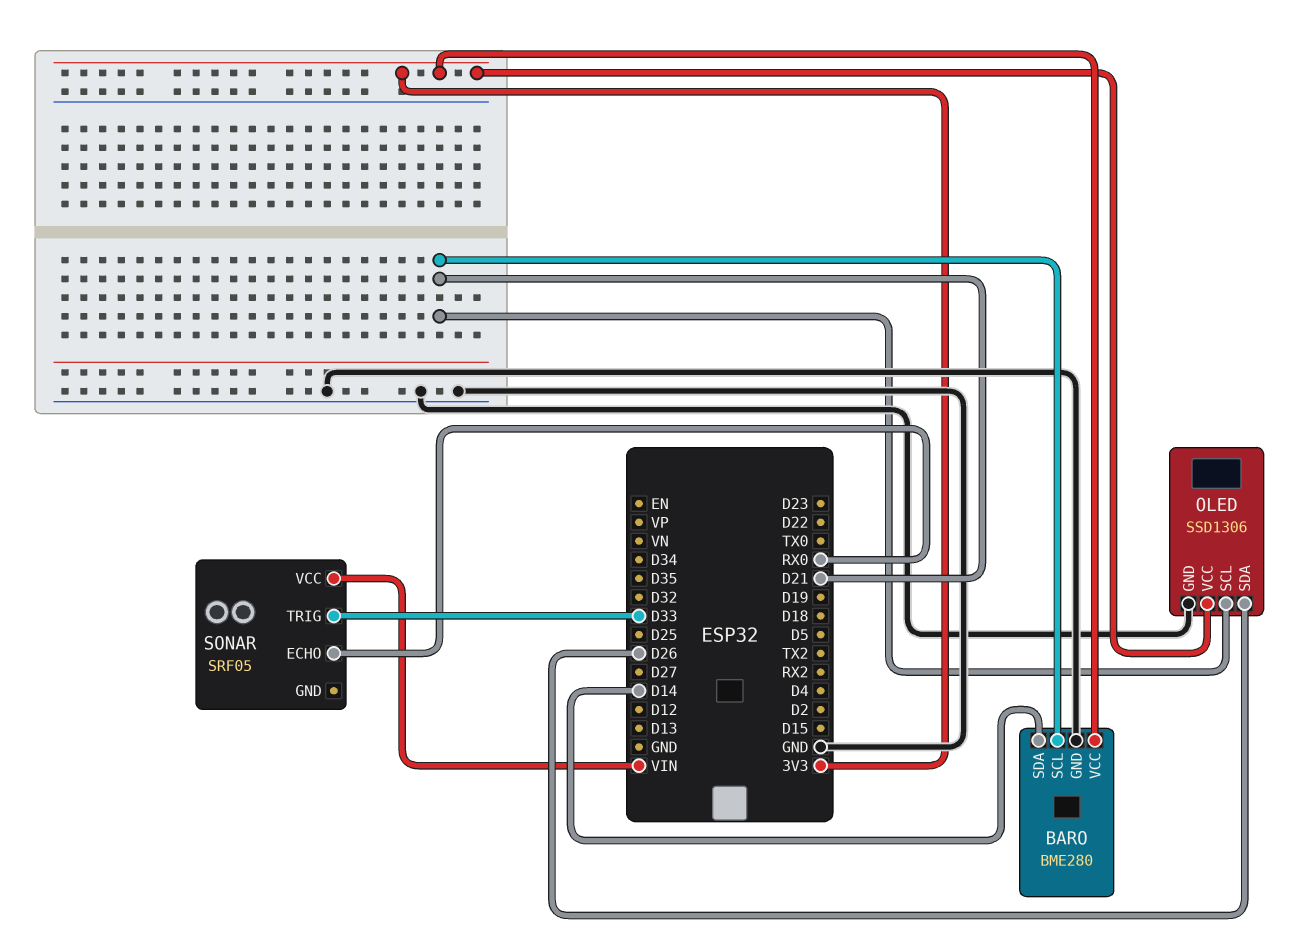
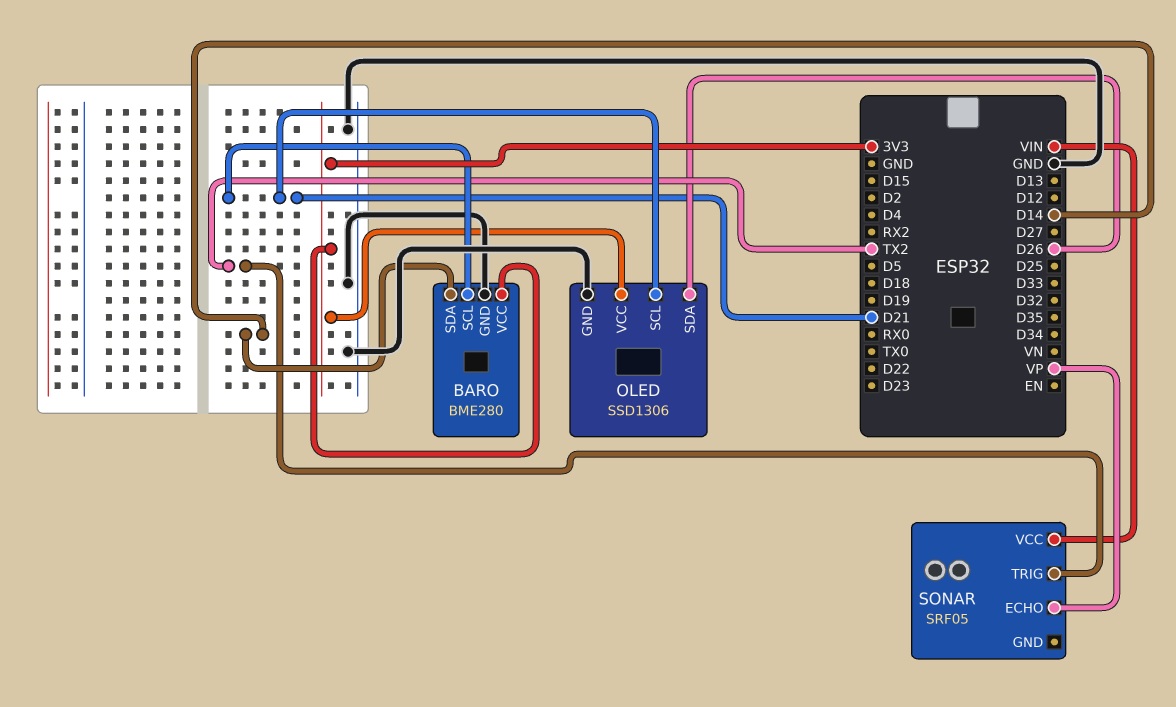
SONAR pin ECHO: RX0 -> VP
SONAR pin TRIG: D33 -> TX2

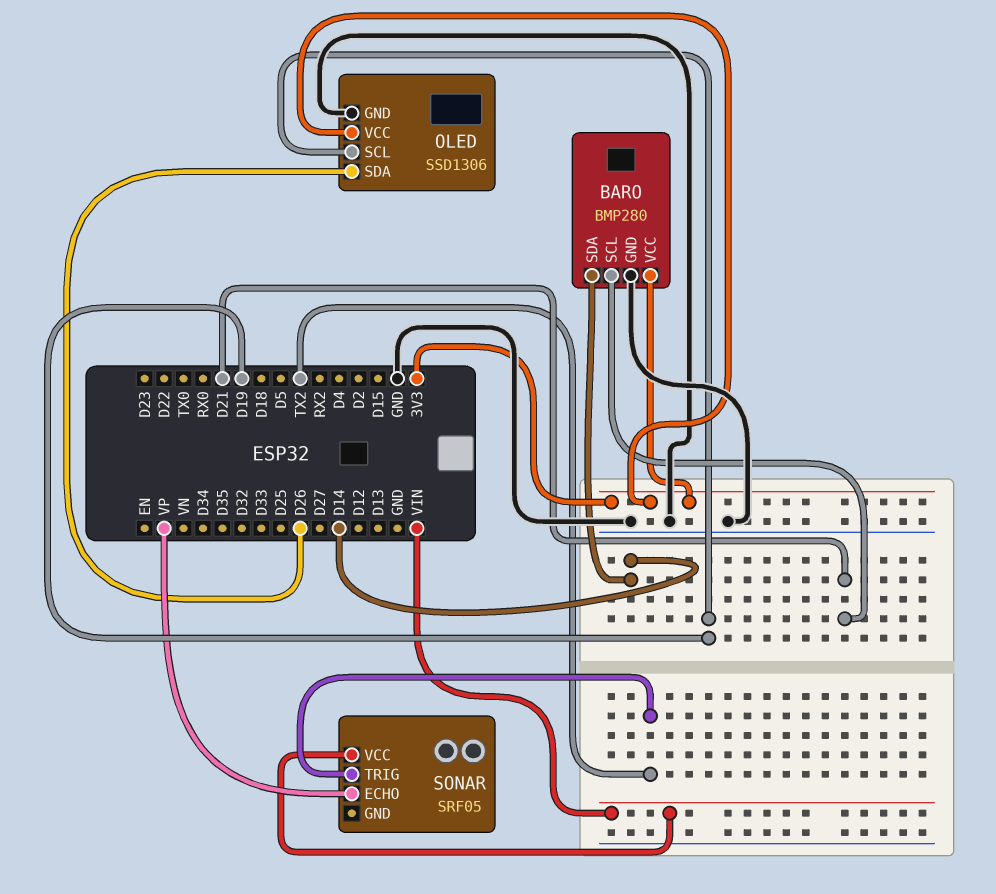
BARO: BME280 -> BMP280
OLED pin SCL: D21 -> D19

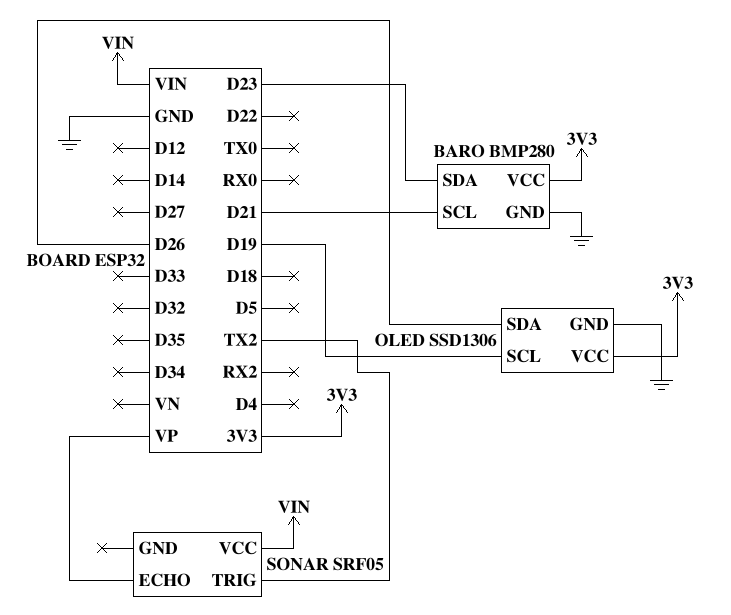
BARO pin SDA: D14 -> D23

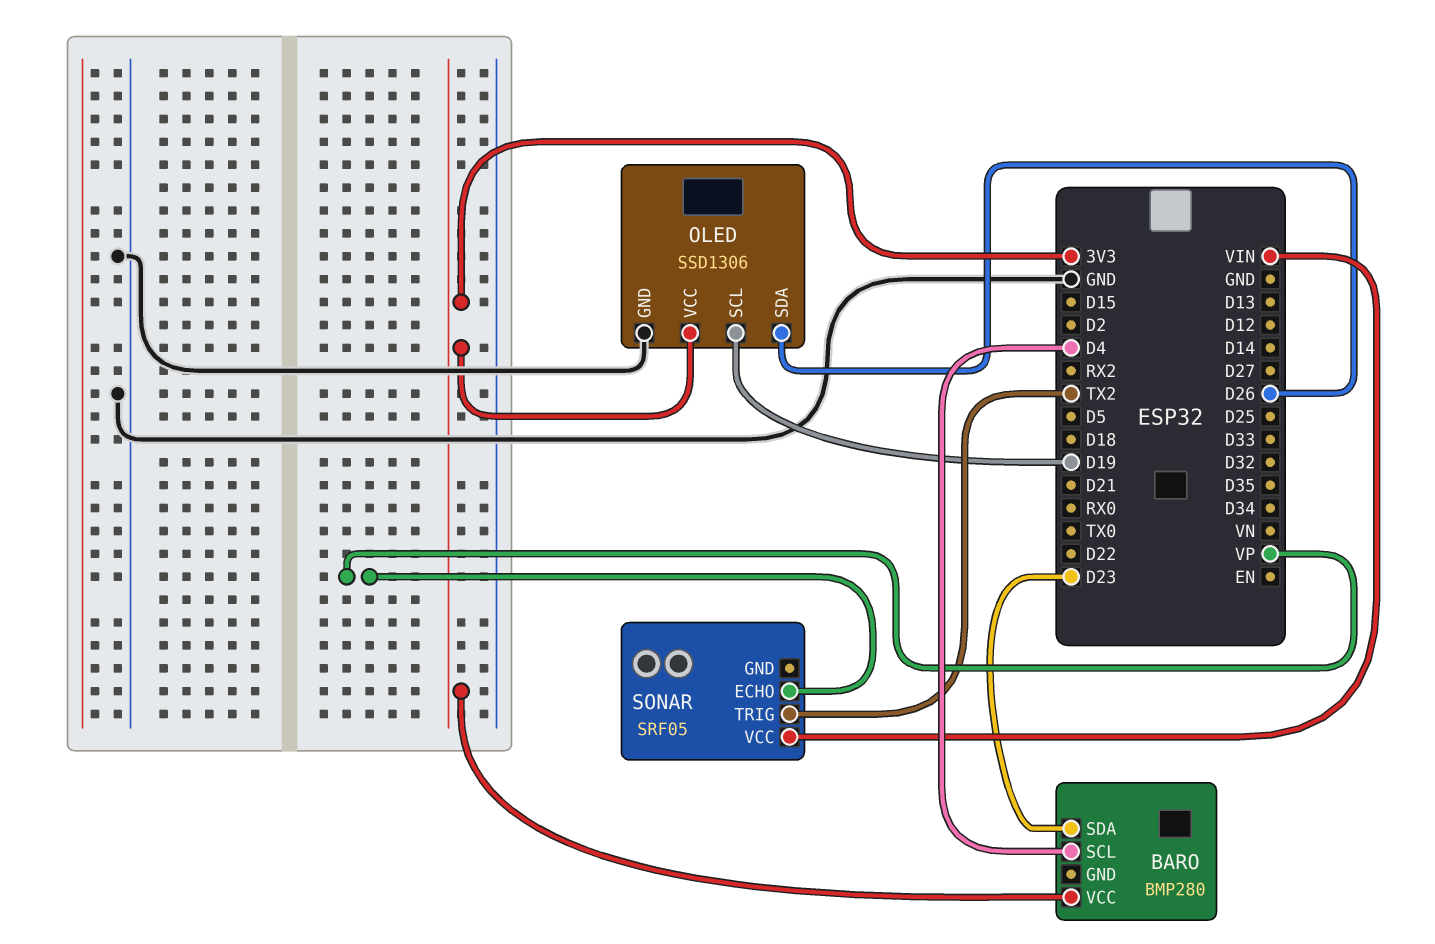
BARO pin GND: GND -> none
BARO pin SCL: D21 -> D4

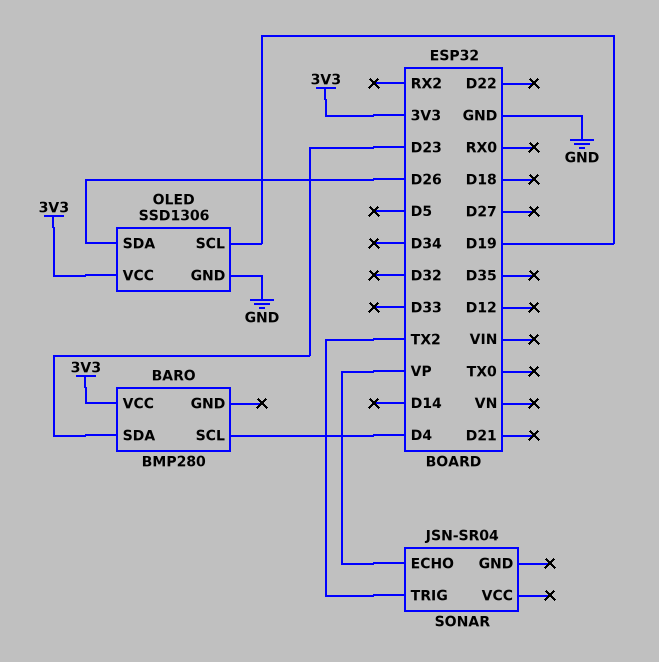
SONAR: SRF05 -> JSN-SR04
SONAR pin VCC: VIN -> none

